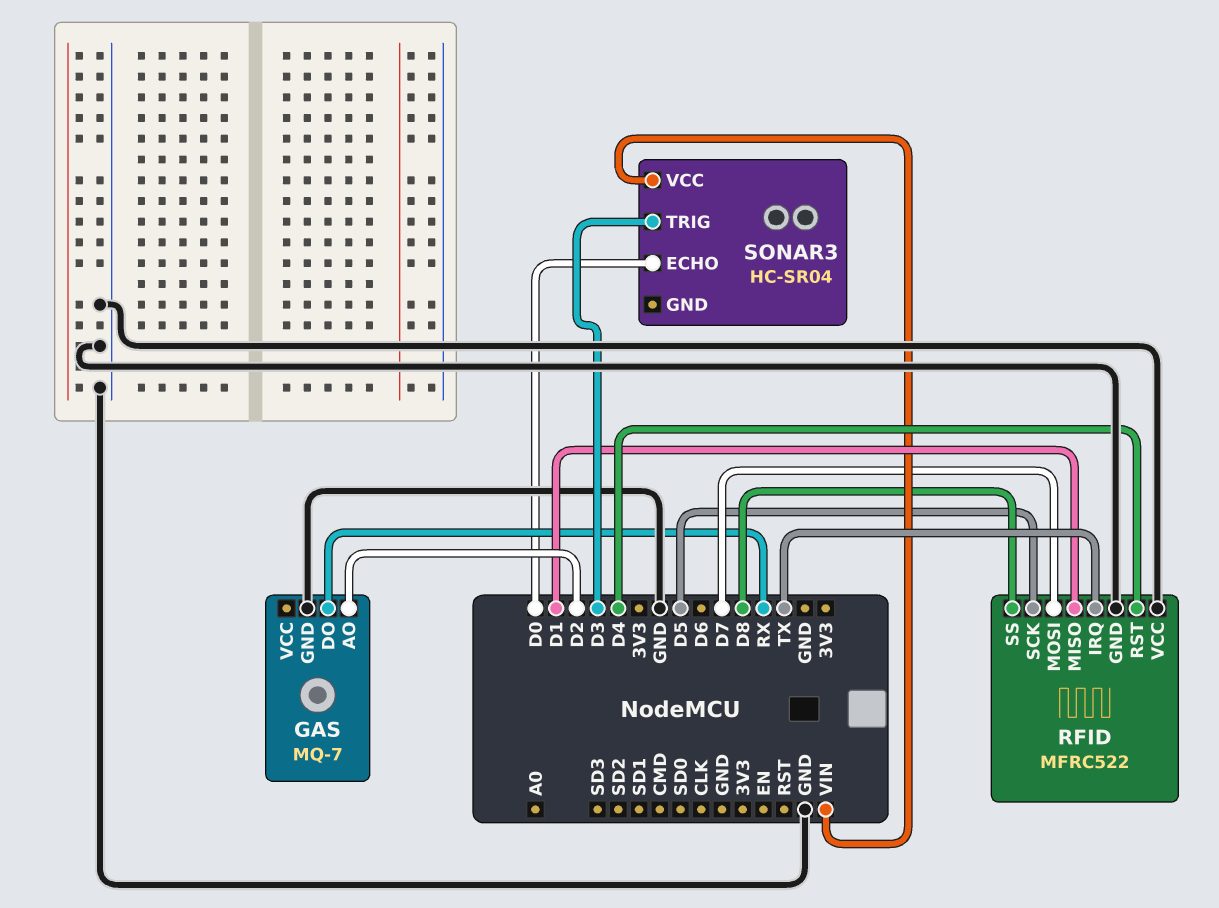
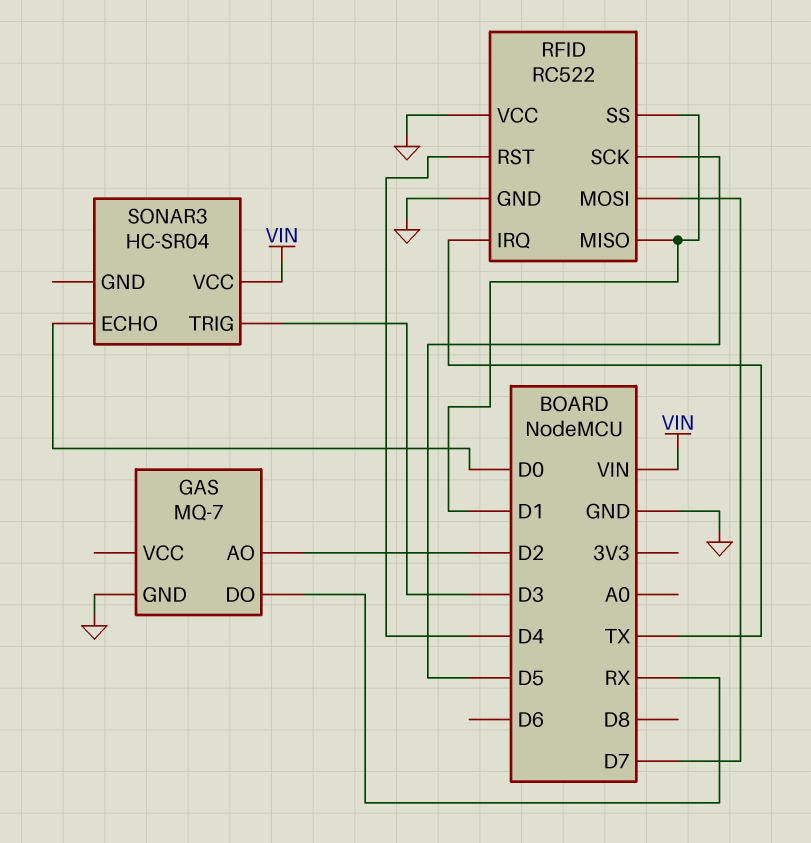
RFID: MFRC522 -> RC522
RFID pin SS: D8 -> D1

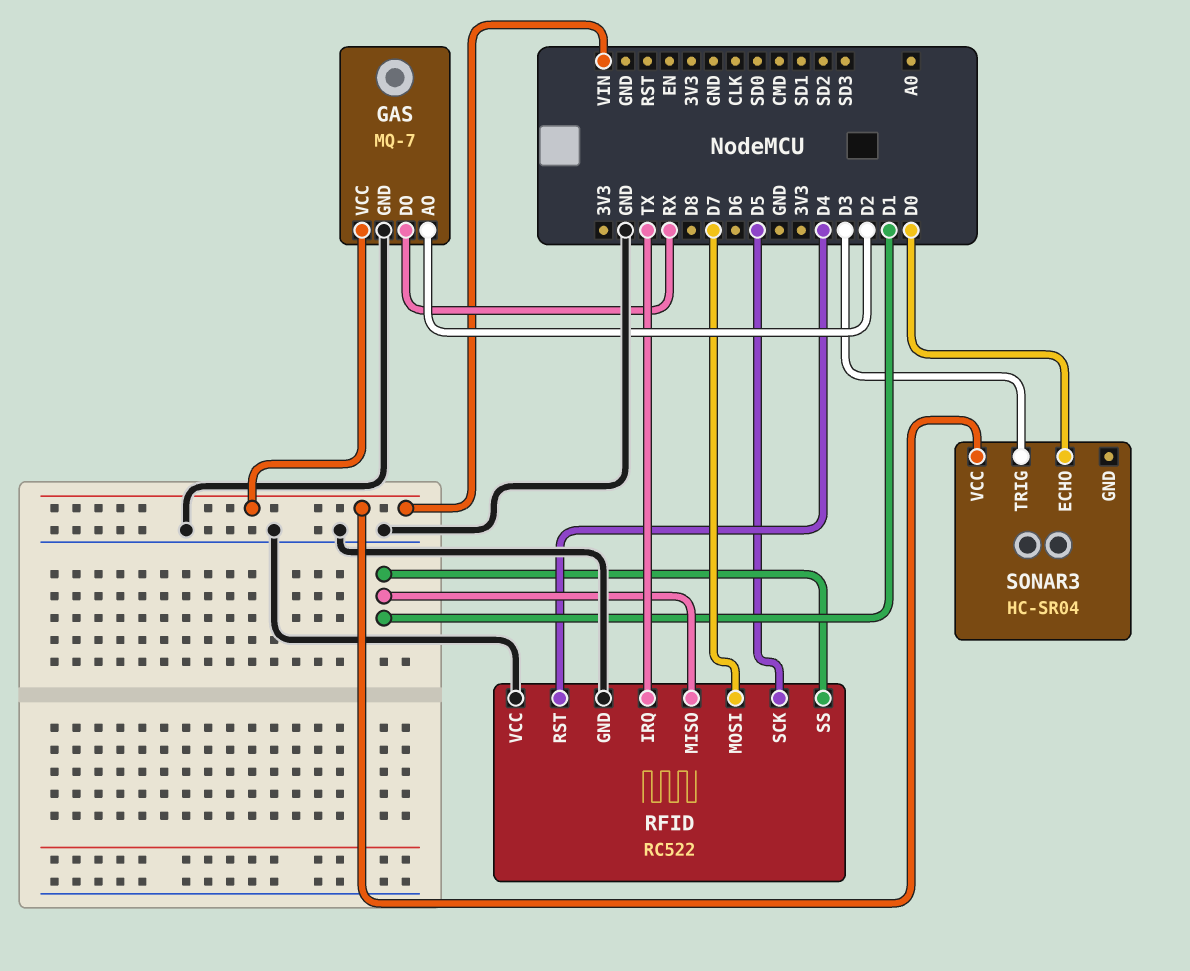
GAS pin VCC: none -> VIN

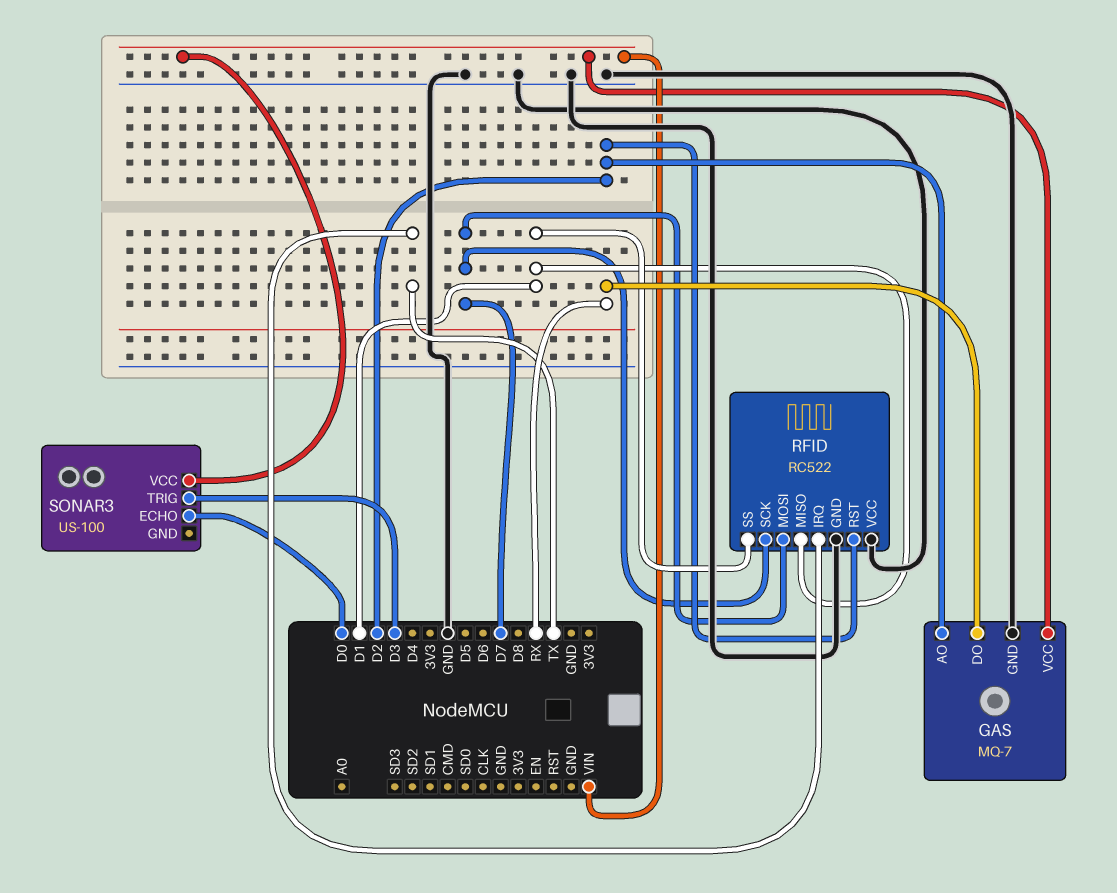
RFID pin RST: D4 -> D2
RFID pin SCK: D5 -> D7
SONAR3: HC-SR04 -> US-100

